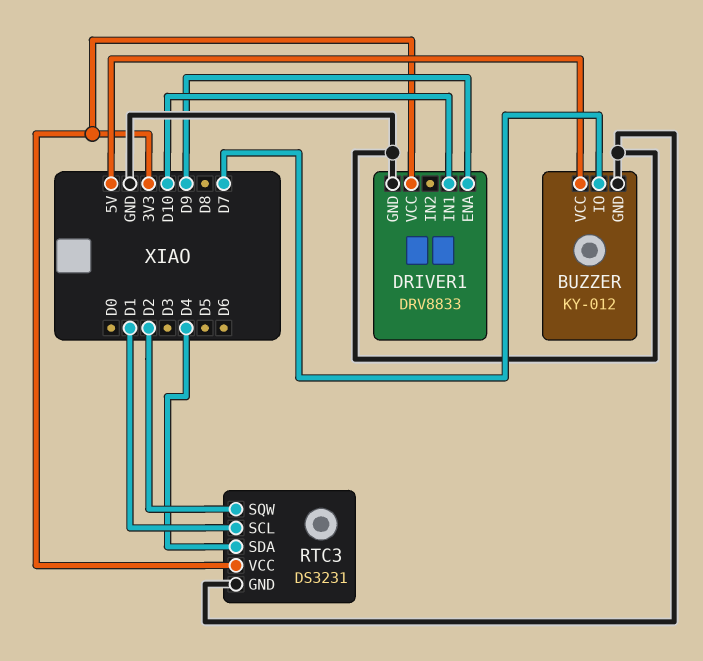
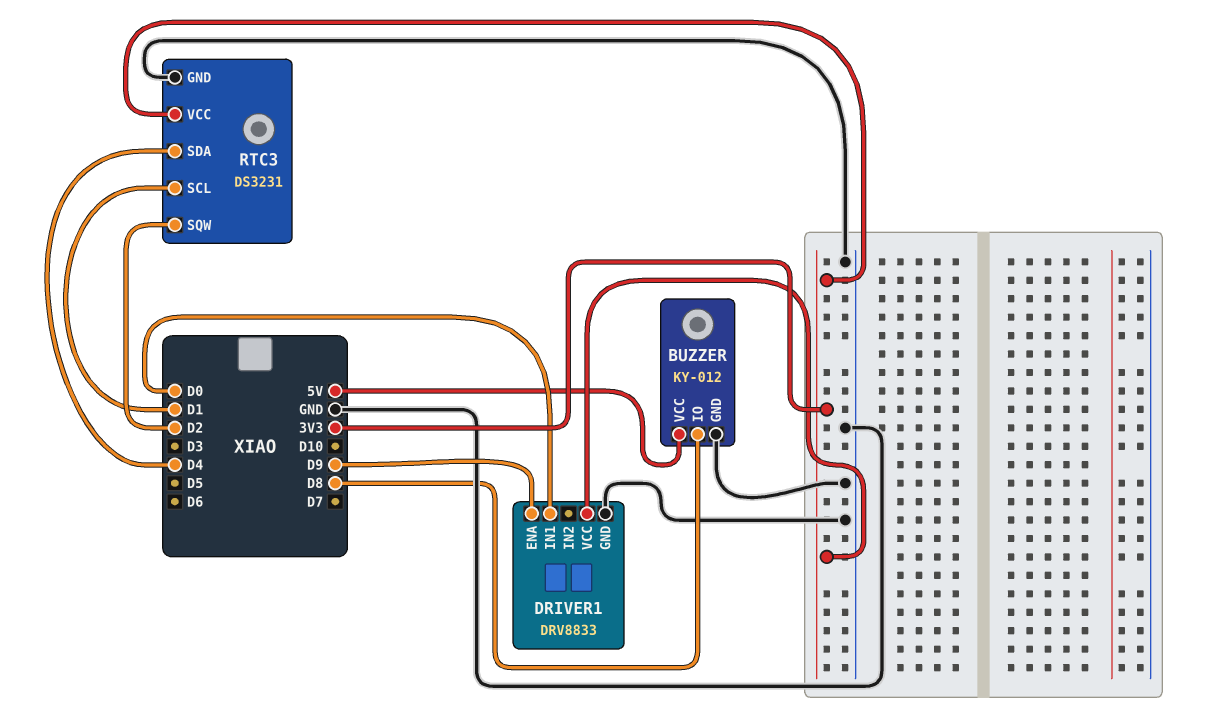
BUZZER pin IO: D7 -> D8
DRIVER1 pin IN1: D10 -> D0

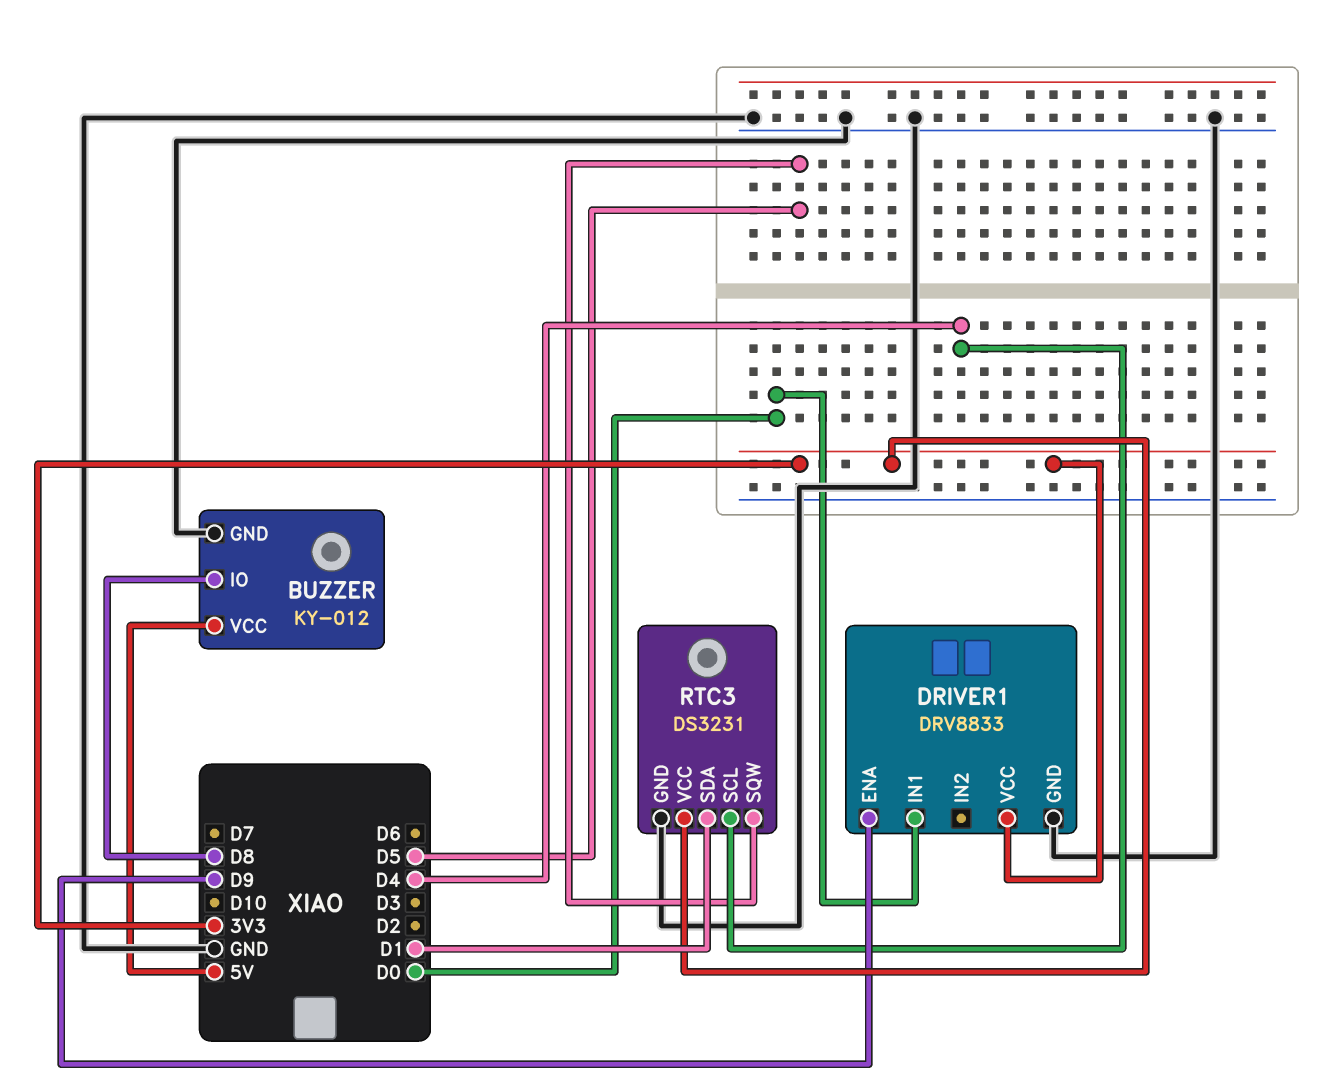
RTC3 pin SCL: D1 -> D4
RTC3 pin SDA: D4 -> D1
RTC3 pin SQW: D2 -> D5

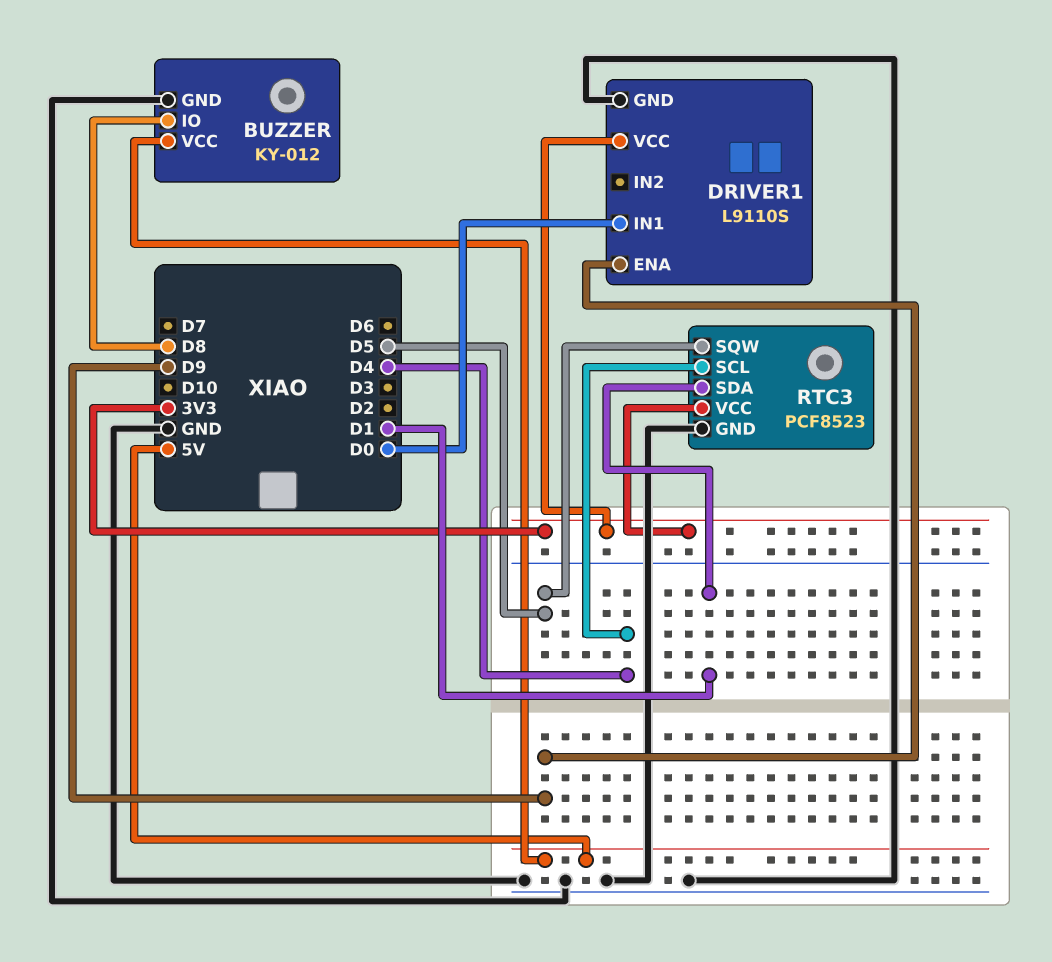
DRIVER1: DRV8833 -> L9110S
RTC3: DS3231 -> PCF8523

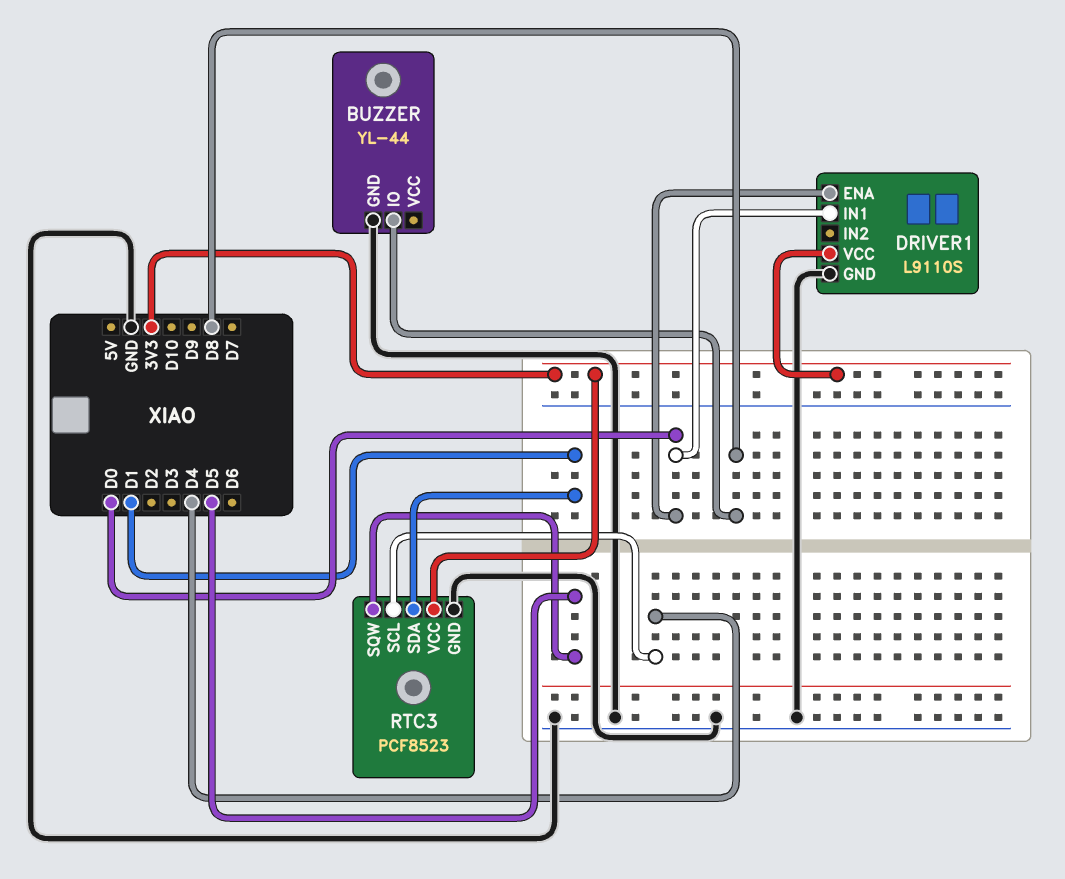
BUZZER: KY-012 -> YL-44
BUZZER pin VCC: 5V -> none
DRIVER1 pin ENA: D9 -> D0

